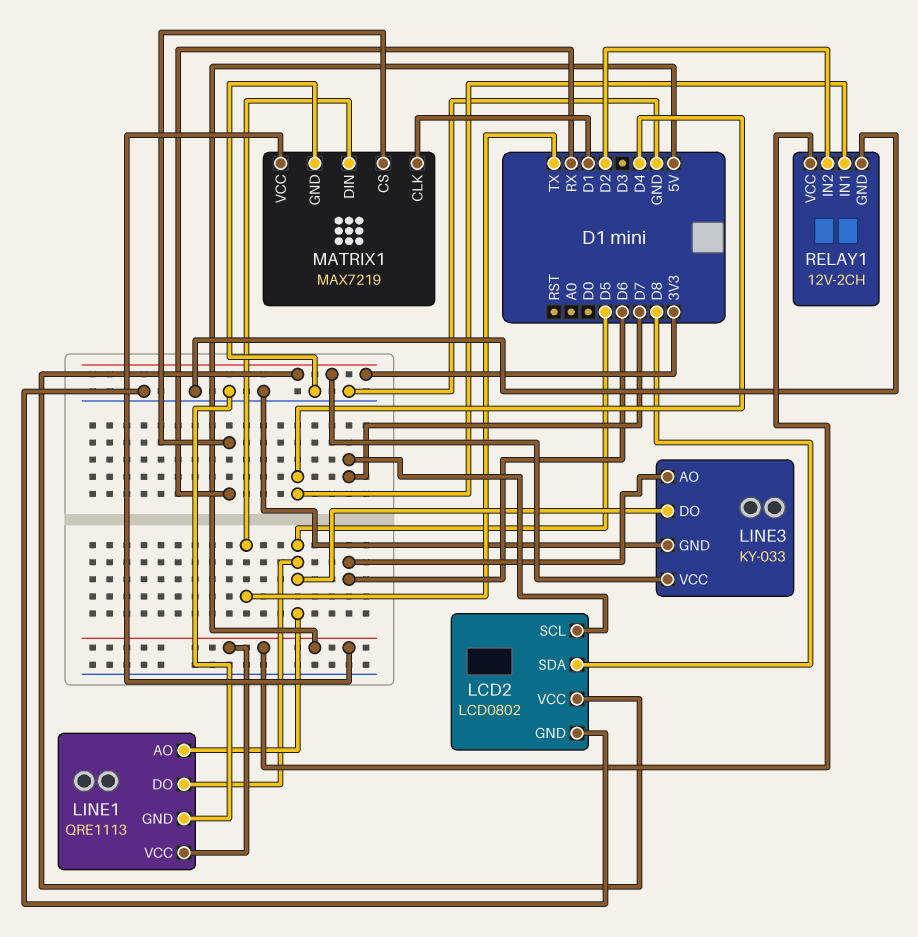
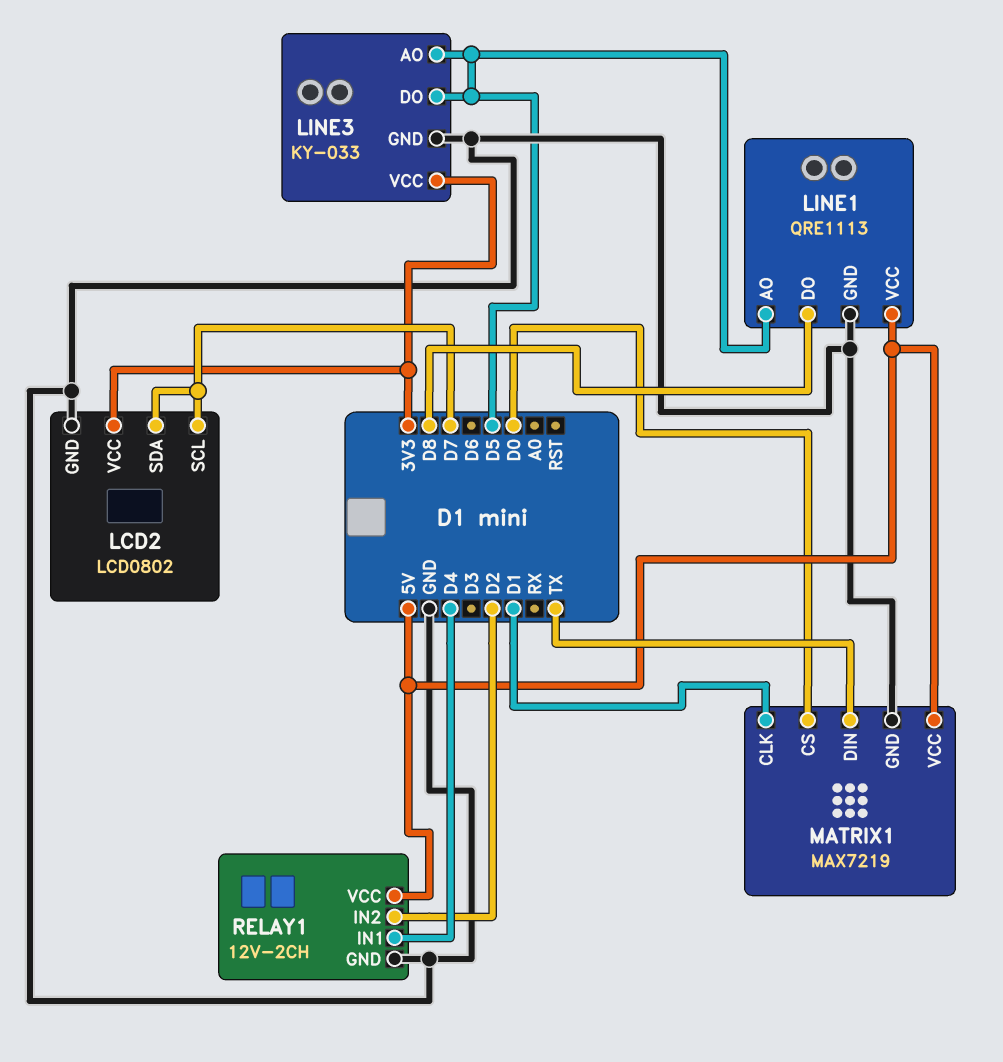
LCD2 pin SDA: D8 -> D7
LINE1 pin DO: D5 -> D8
LINE3 pin AO: D6 -> D5
MATRIX1 pin CS: RX -> D0

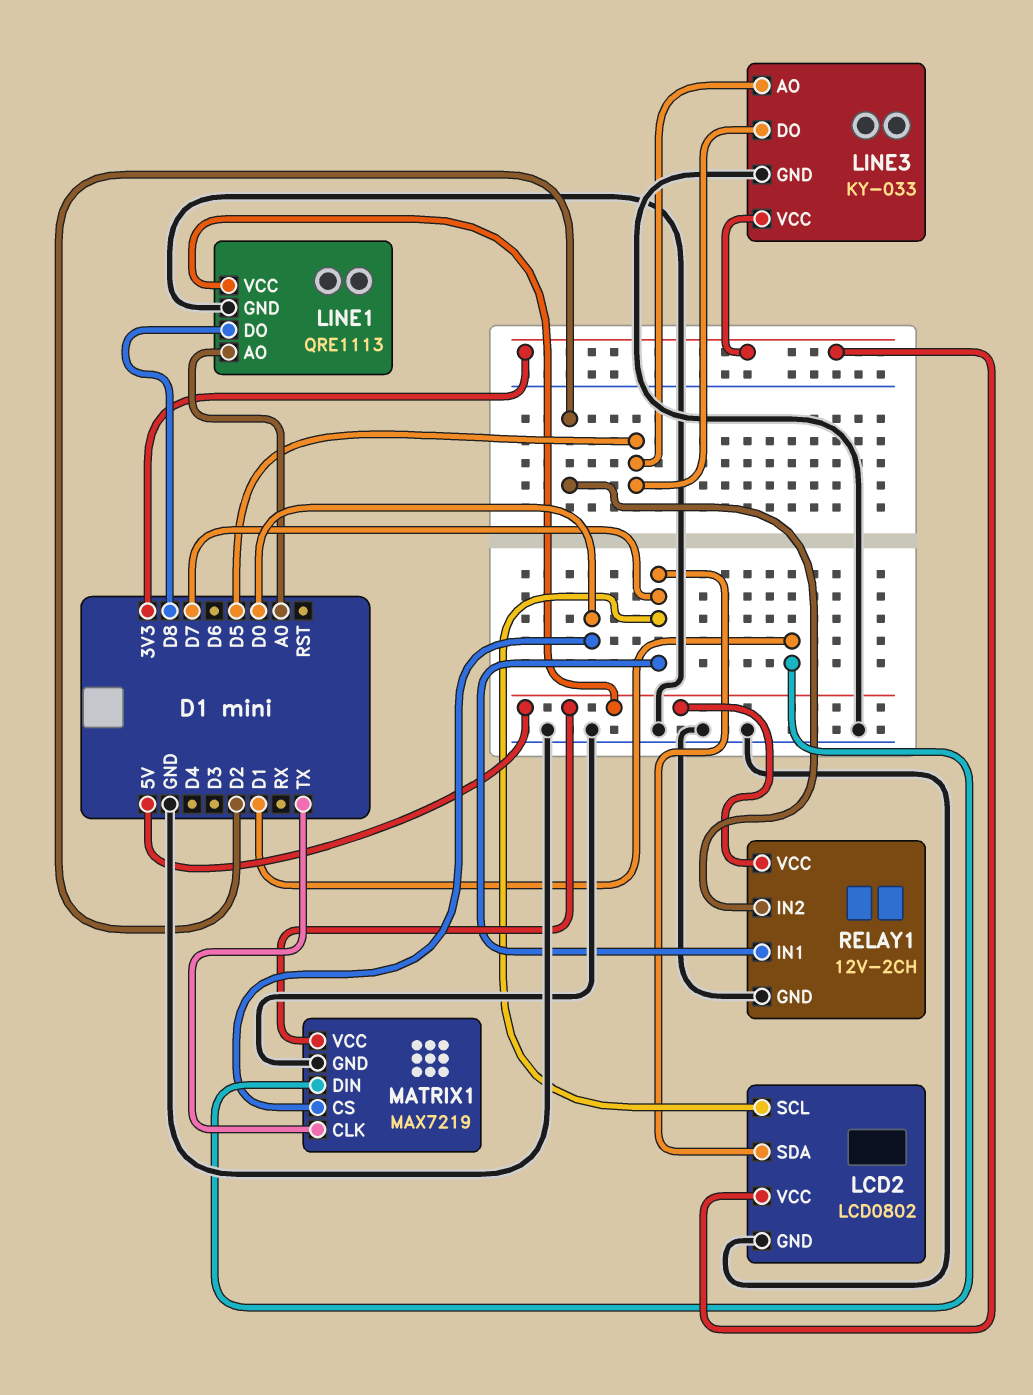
LINE1 pin AO: D5 -> A0
MATRIX1 pin CLK: D1 -> TX
MATRIX1 pin DIN: TX -> D1
RELAY1 pin IN1: D4 -> D7

